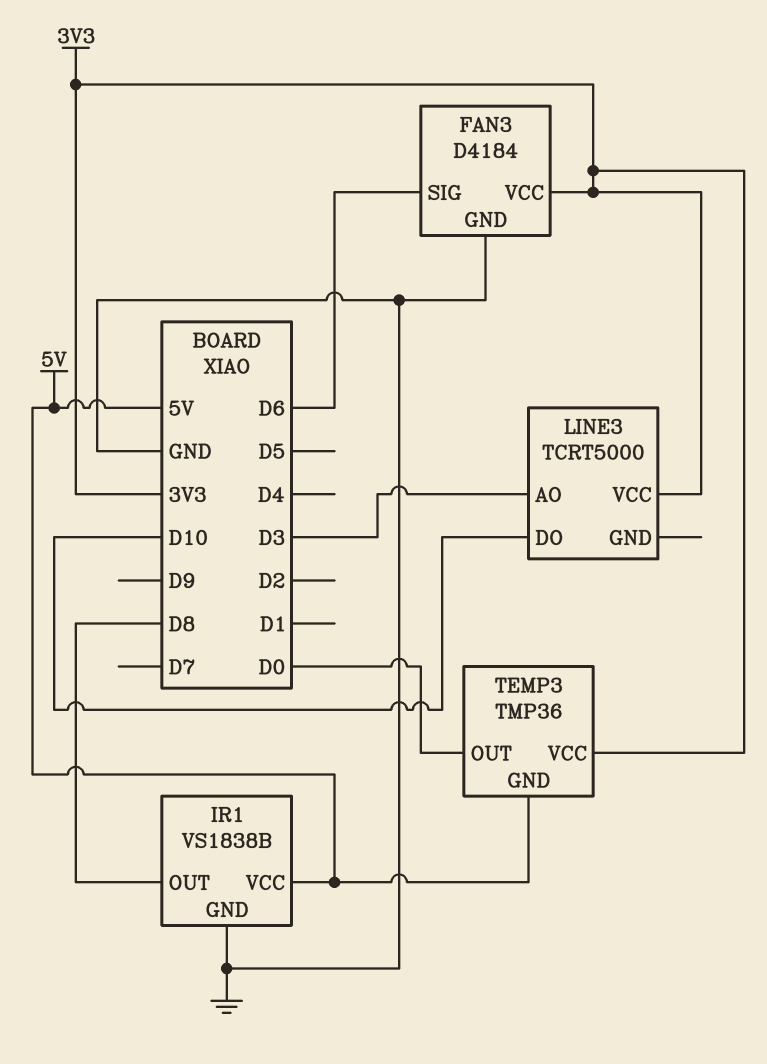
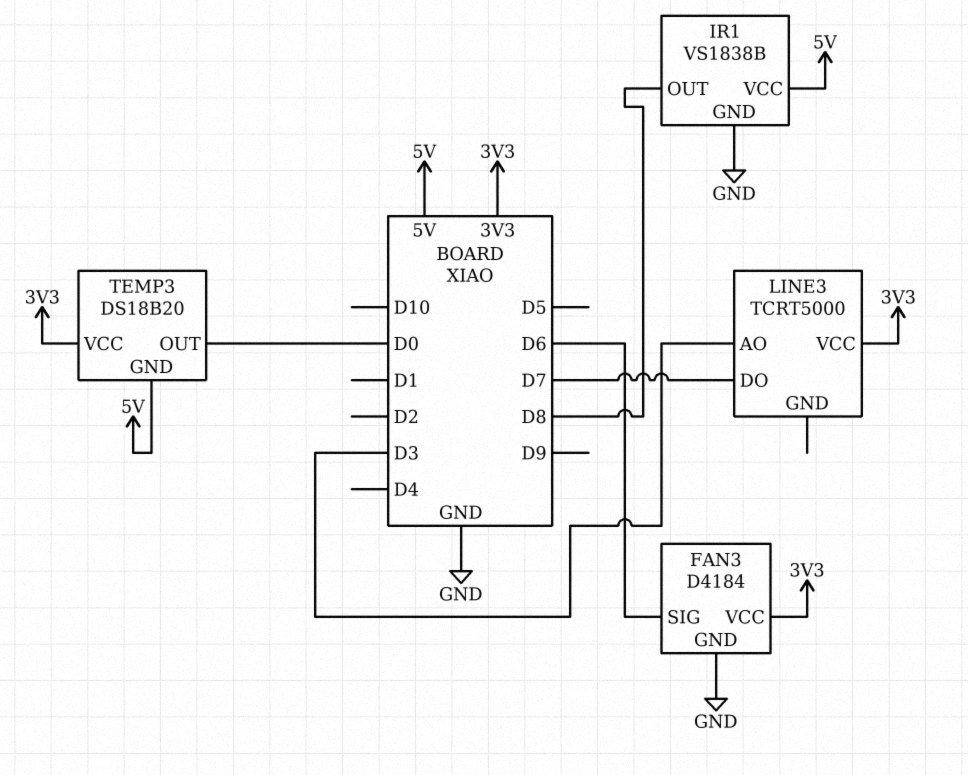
LINE3 pin DO: D10 -> D7
TEMP3: TMP36 -> DS18B20

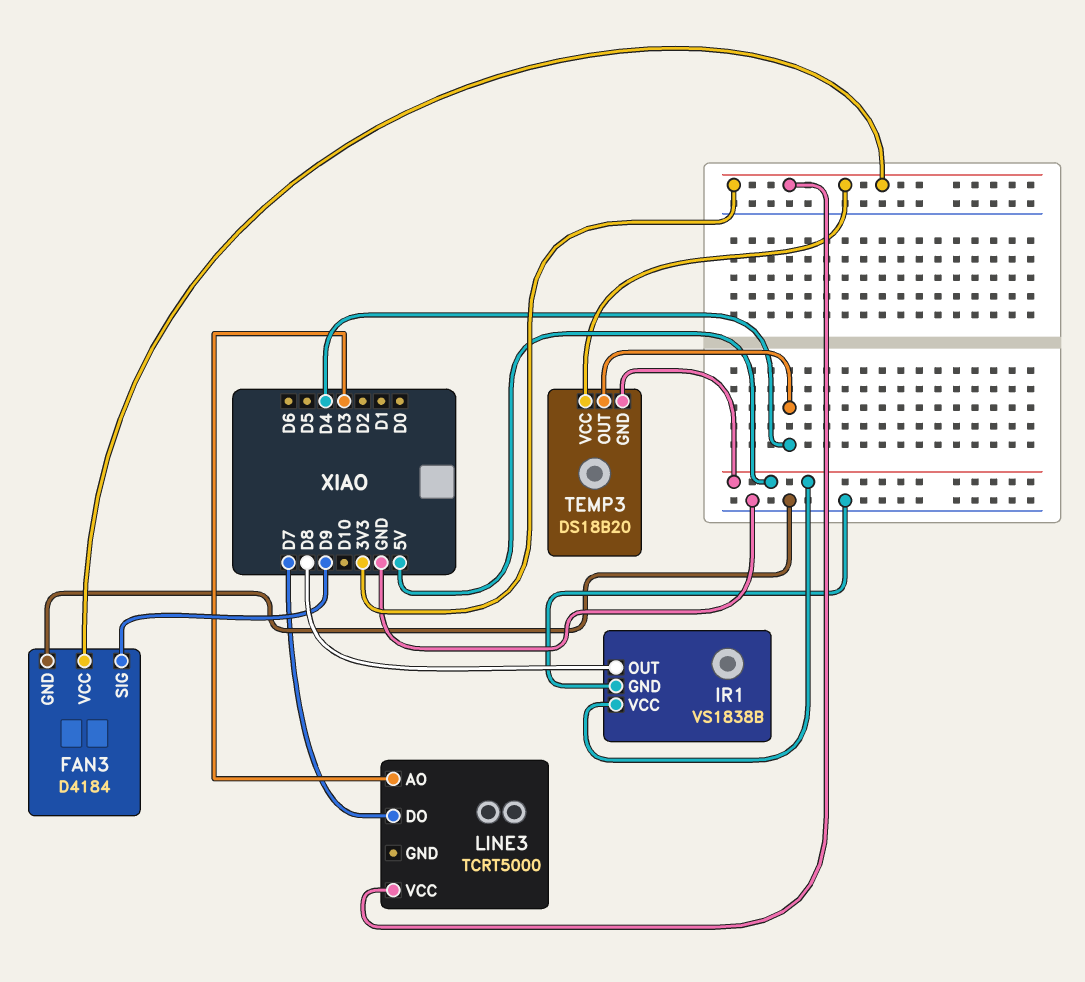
FAN3 pin SIG: D6 -> D9
TEMP3 pin OUT: D0 -> D4

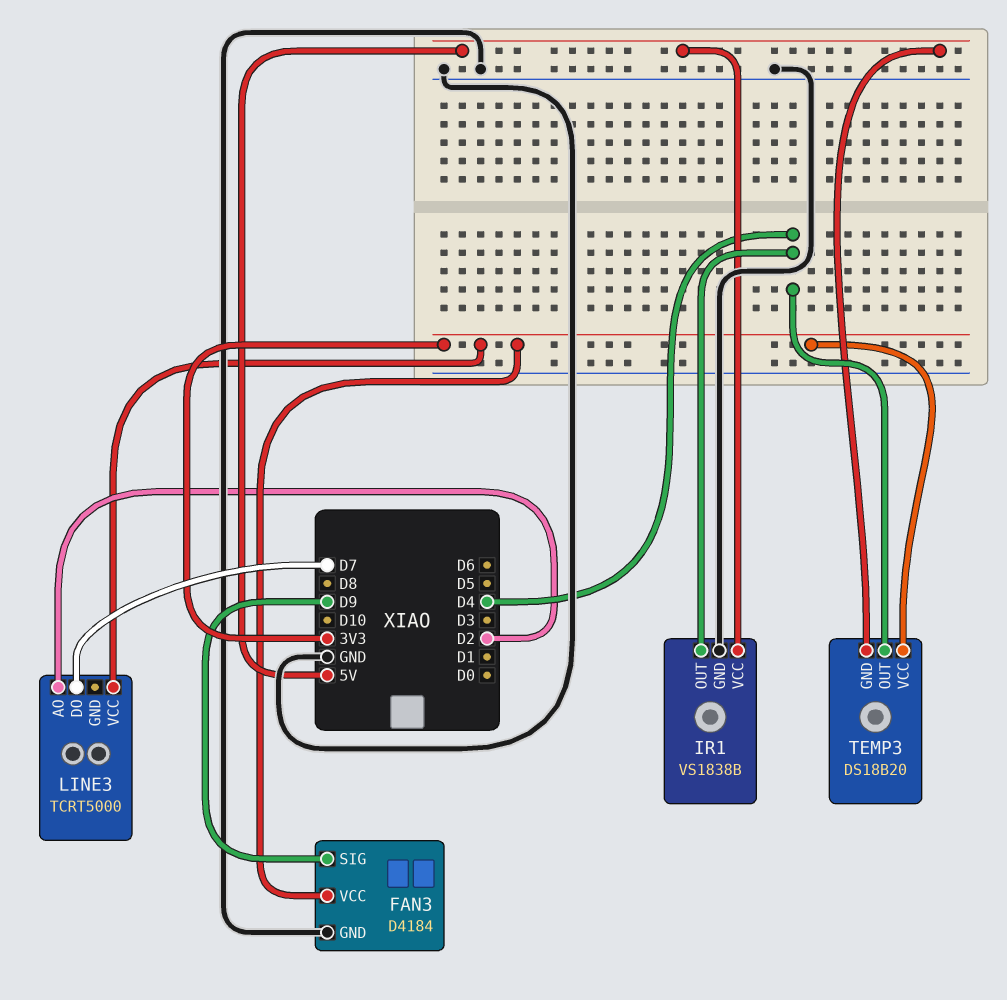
IR1 pin OUT: D8 -> D4
LINE3 pin AO: D3 -> D2

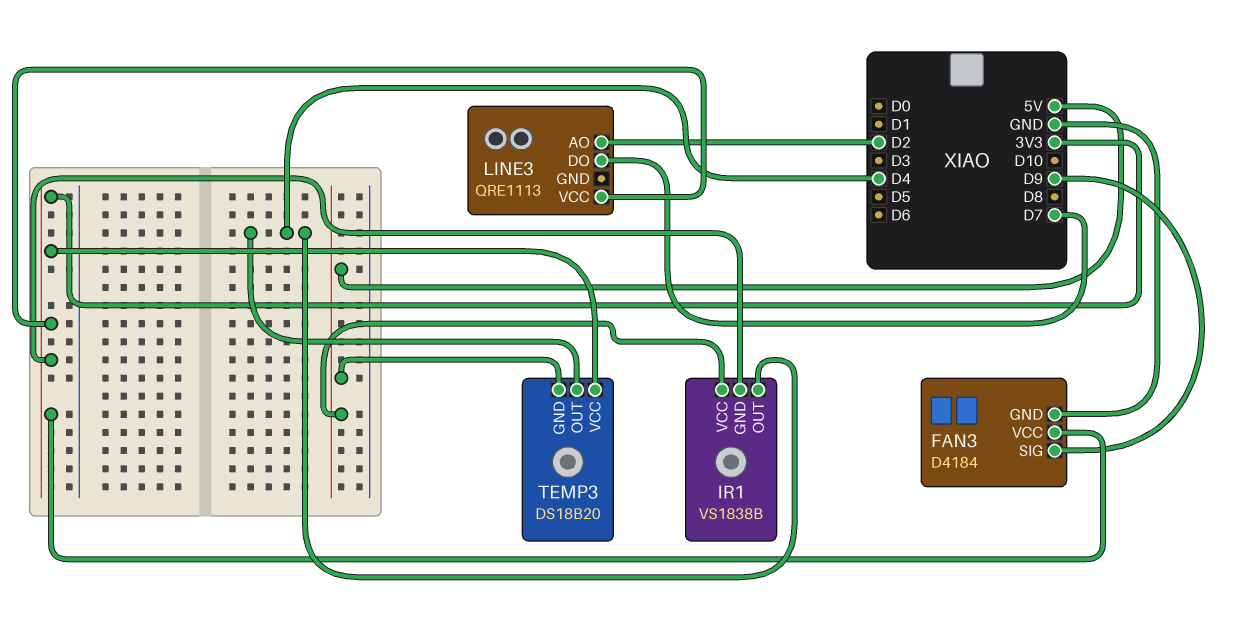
IR1 pin GND: GND -> 3V3
LINE3: TCRT5000 -> QRE1113

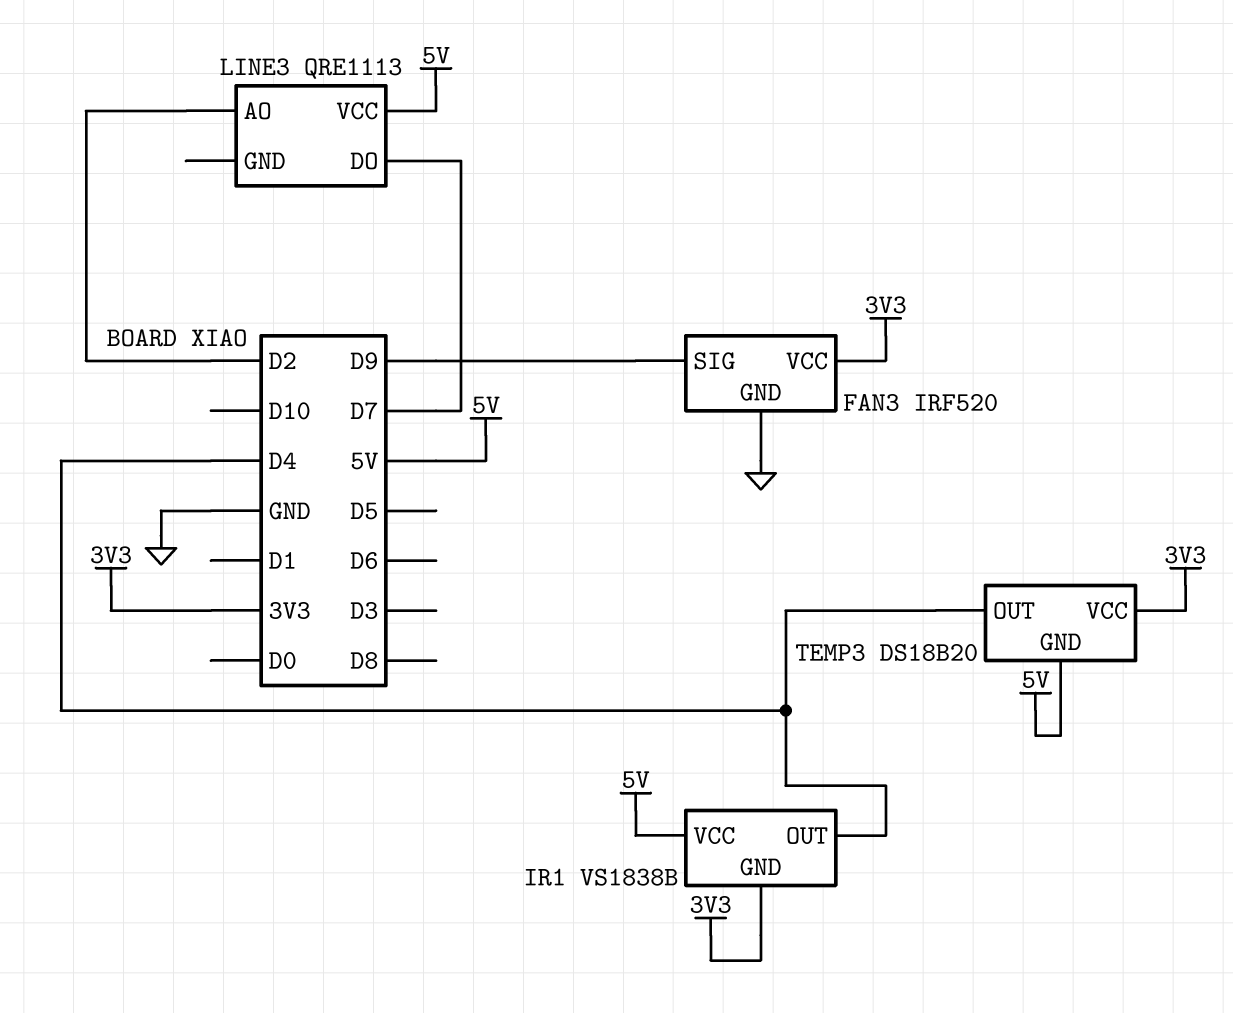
FAN3: D4184 -> IRF520
LINE3 pin VCC: 3V3 -> 5V

